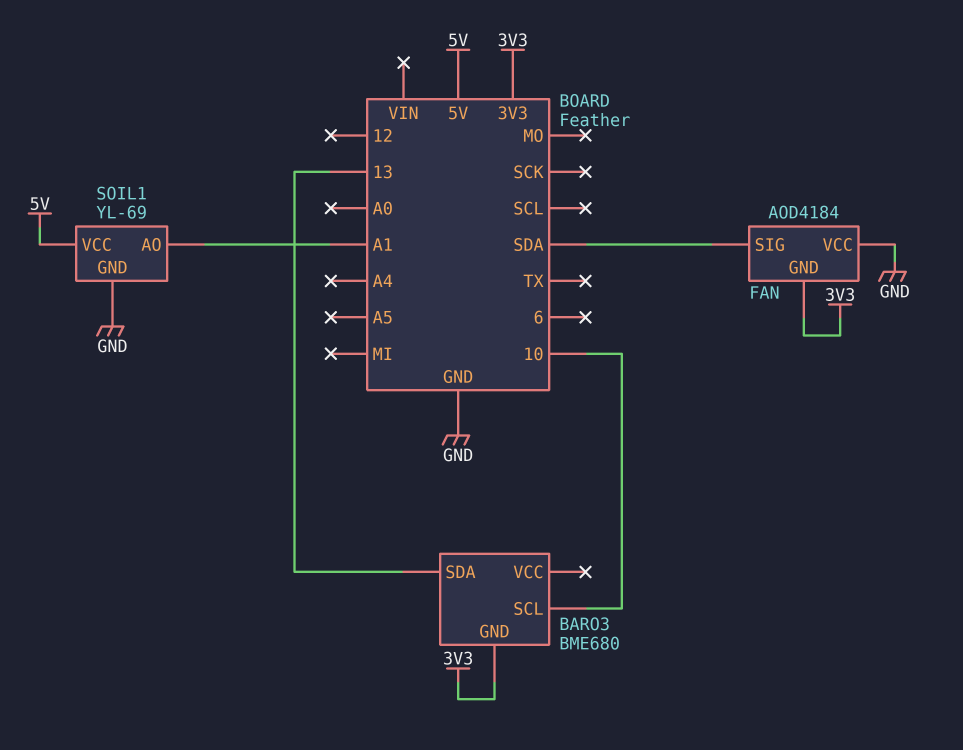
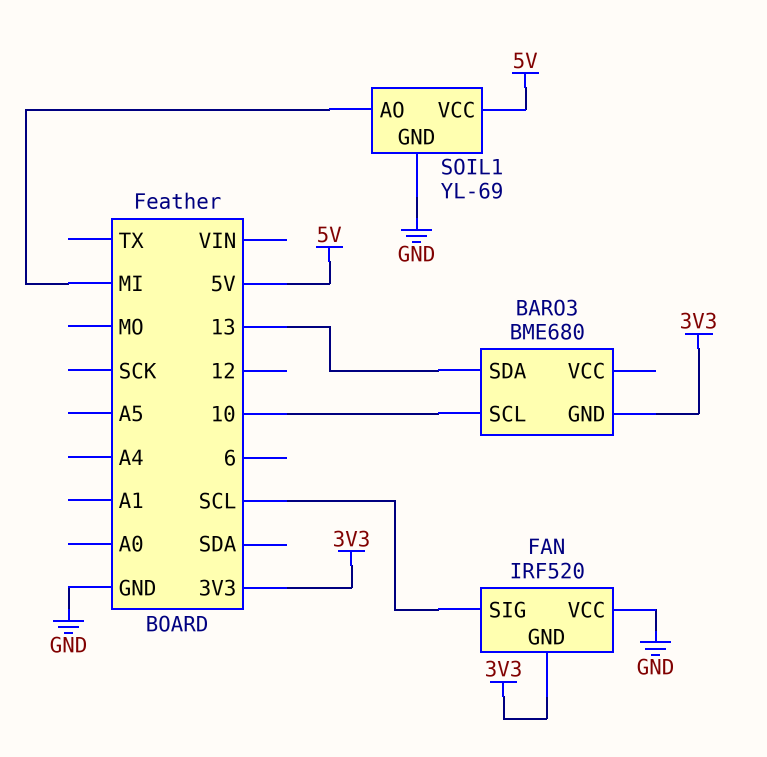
FAN: AOD4184 -> IRF520
FAN pin SIG: SDA -> SCL
SOIL1 pin AO: A1 -> MI

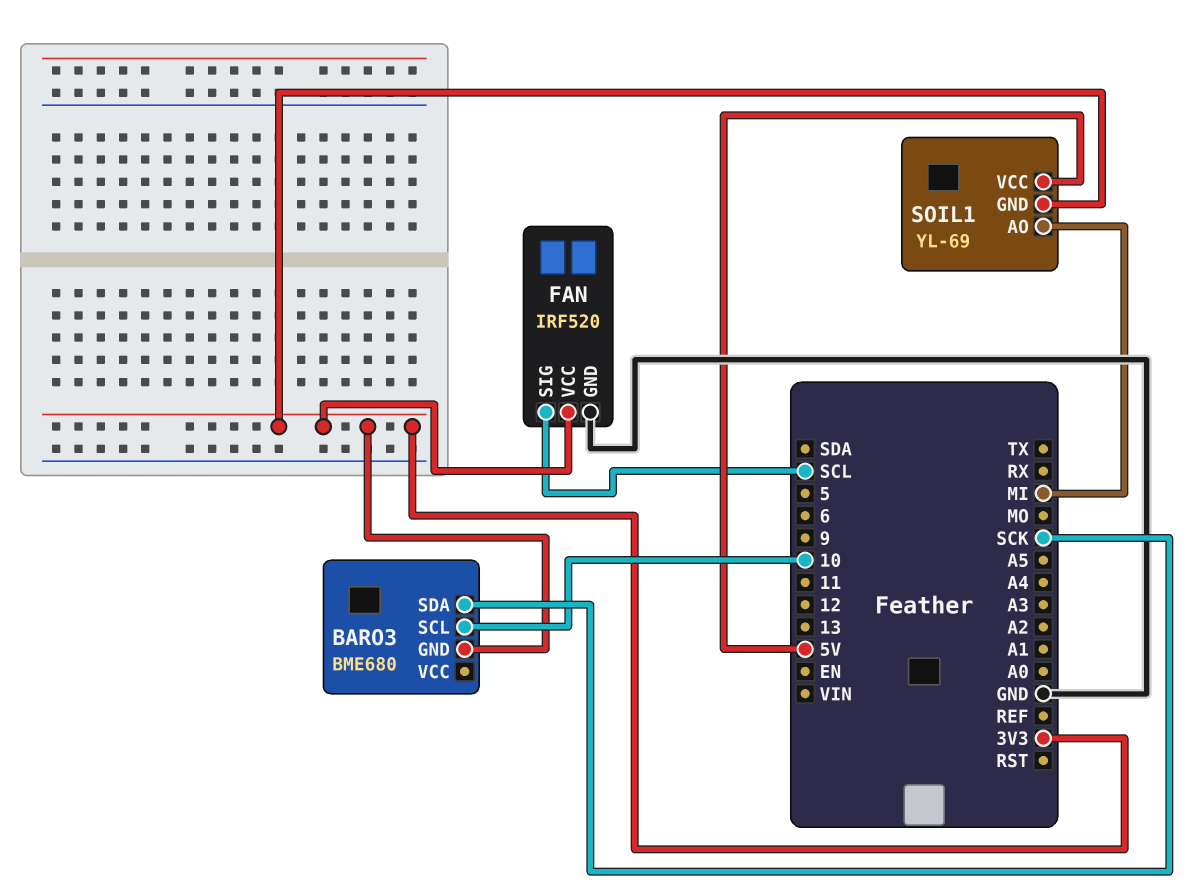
BARO3 pin SDA: 13 -> SCK
FAN pin GND: 3V3 -> GND
FAN pin VCC: GND -> 3V3
SOIL1 pin GND: GND -> 3V3

